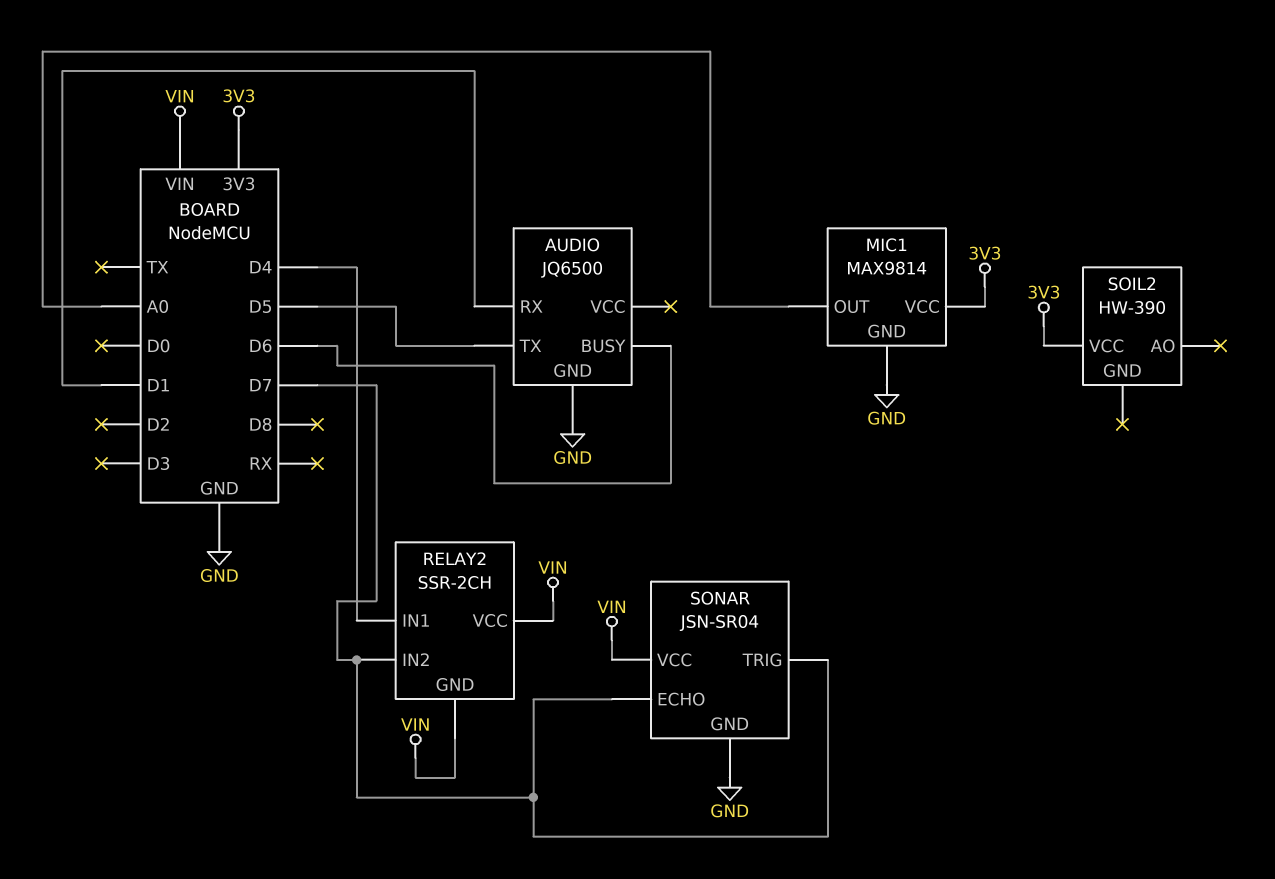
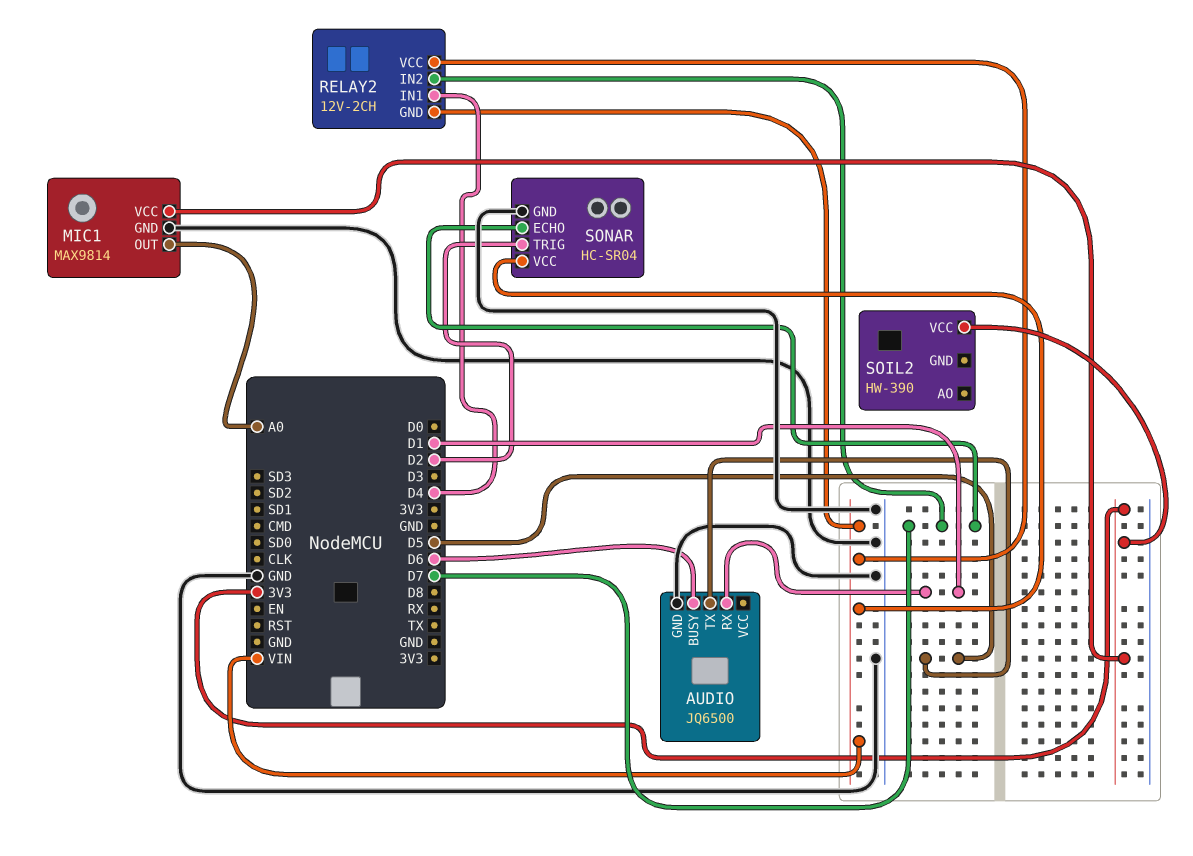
RELAY2: SSR-2CH -> 12V-2CH
SONAR: JSN-SR04 -> HC-SR04
SONAR pin TRIG: D7 -> D2

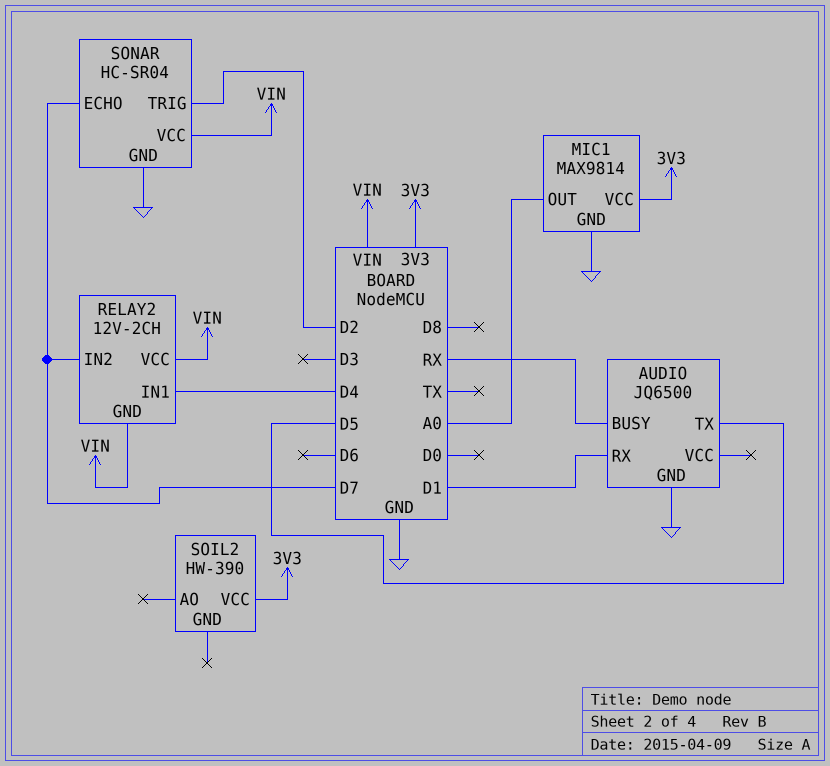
AUDIO pin BUSY: D6 -> RX

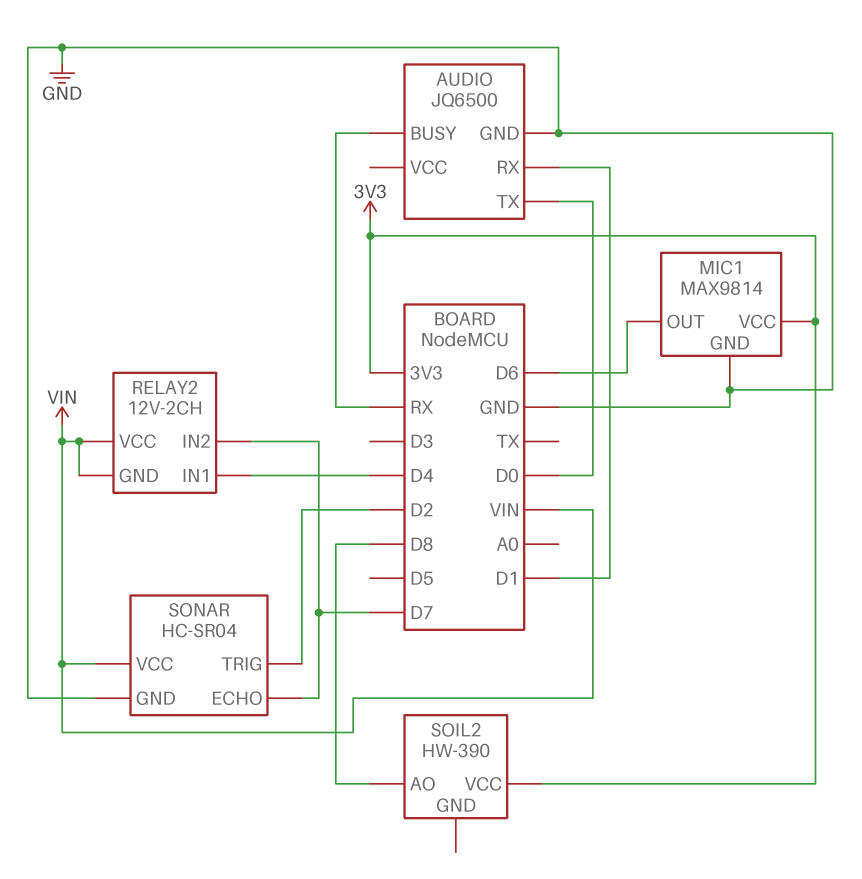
AUDIO pin TX: D5 -> D0
MIC1 pin OUT: A0 -> D6
SOIL2 pin AO: none -> D8

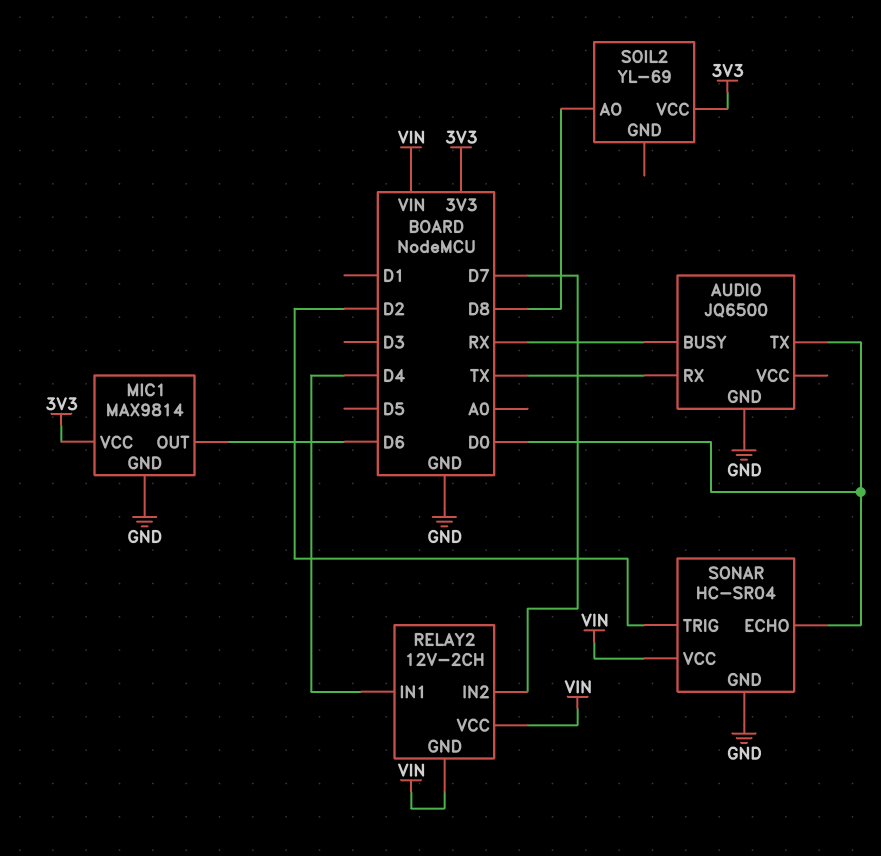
AUDIO pin RX: D1 -> TX
SOIL2: HW-390 -> YL-69
SONAR pin ECHO: D7 -> D0

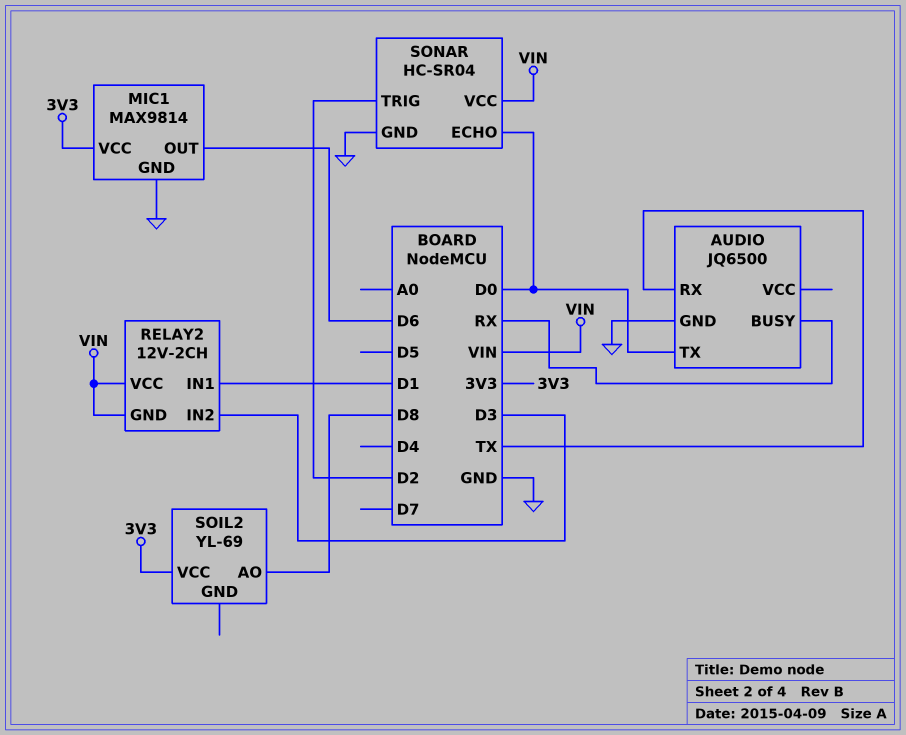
RELAY2 pin IN1: D4 -> D1
RELAY2 pin IN2: D7 -> D3

